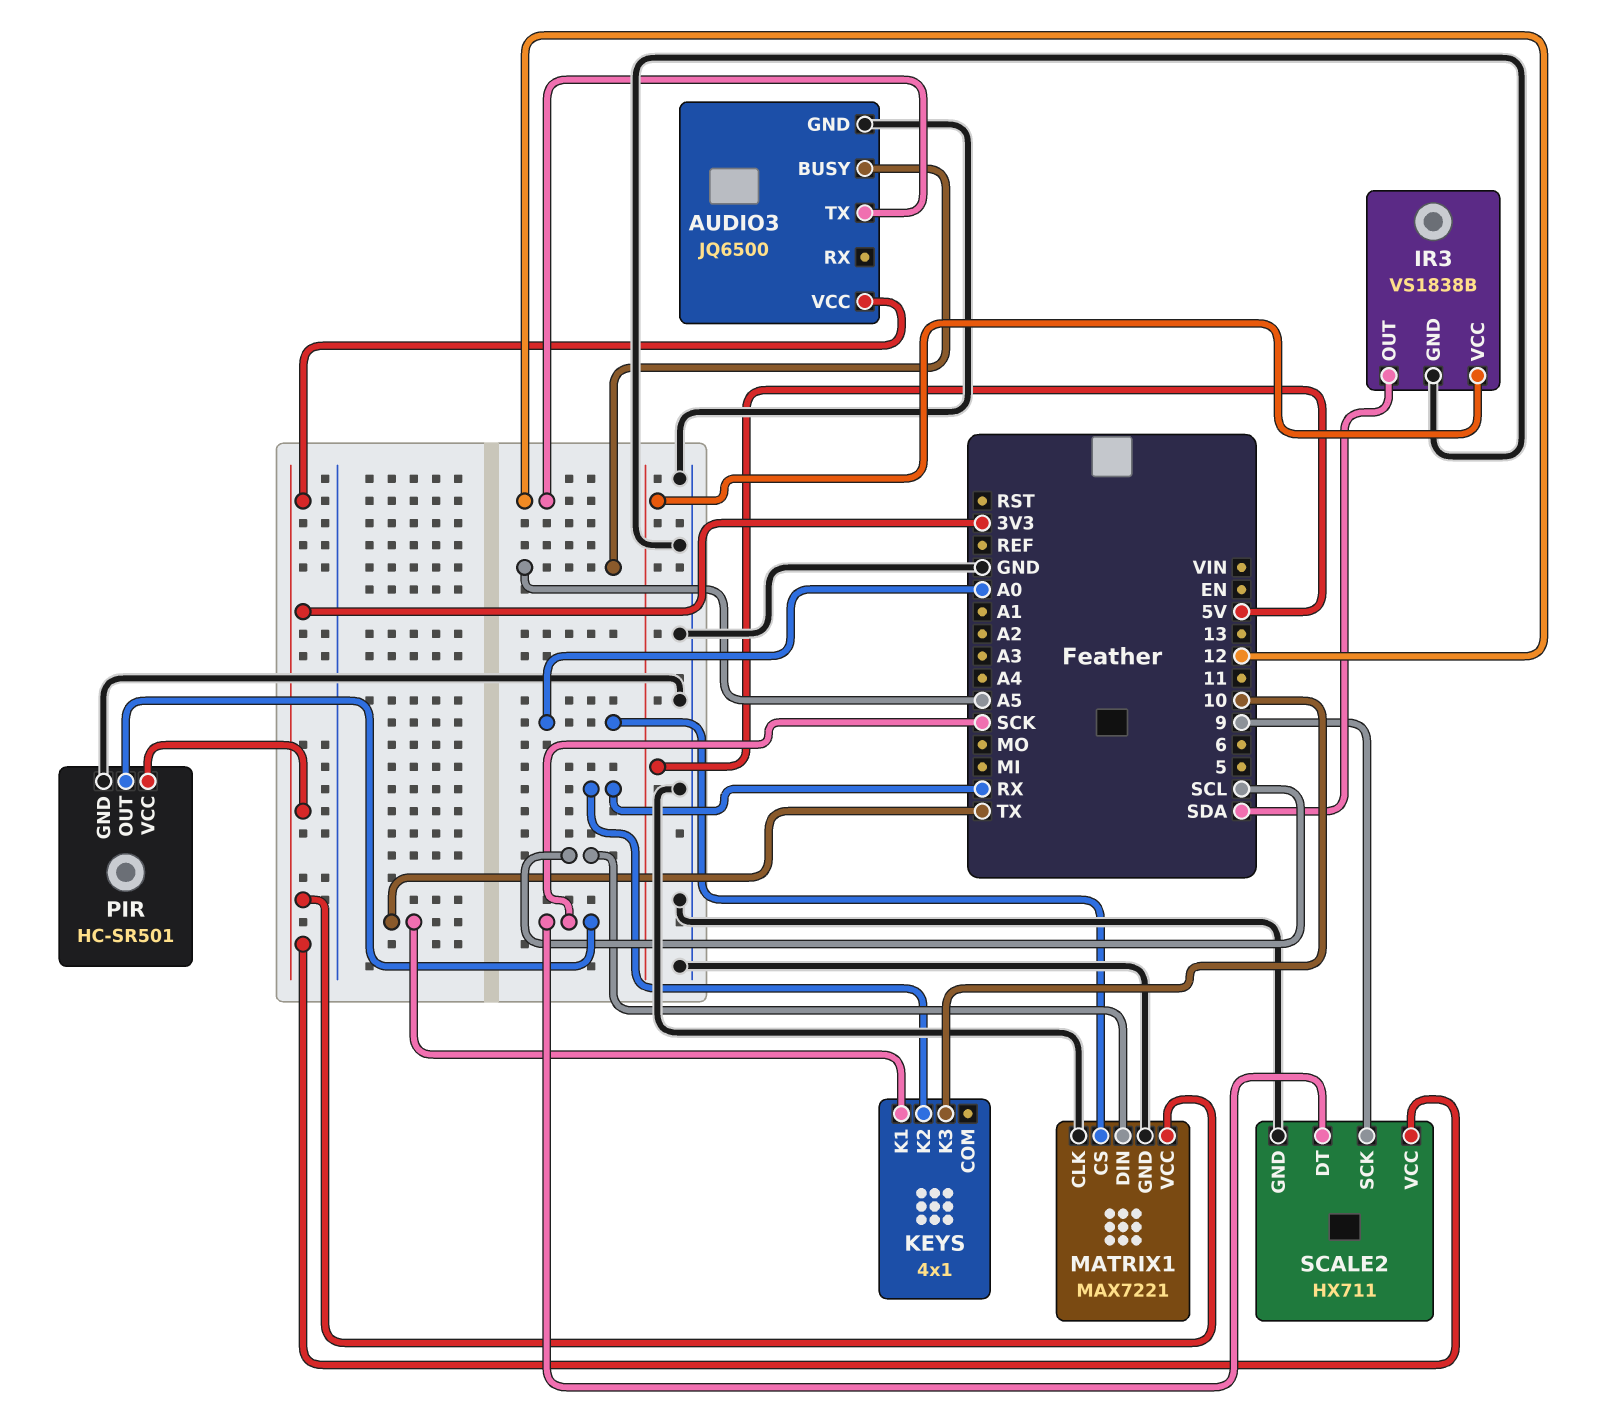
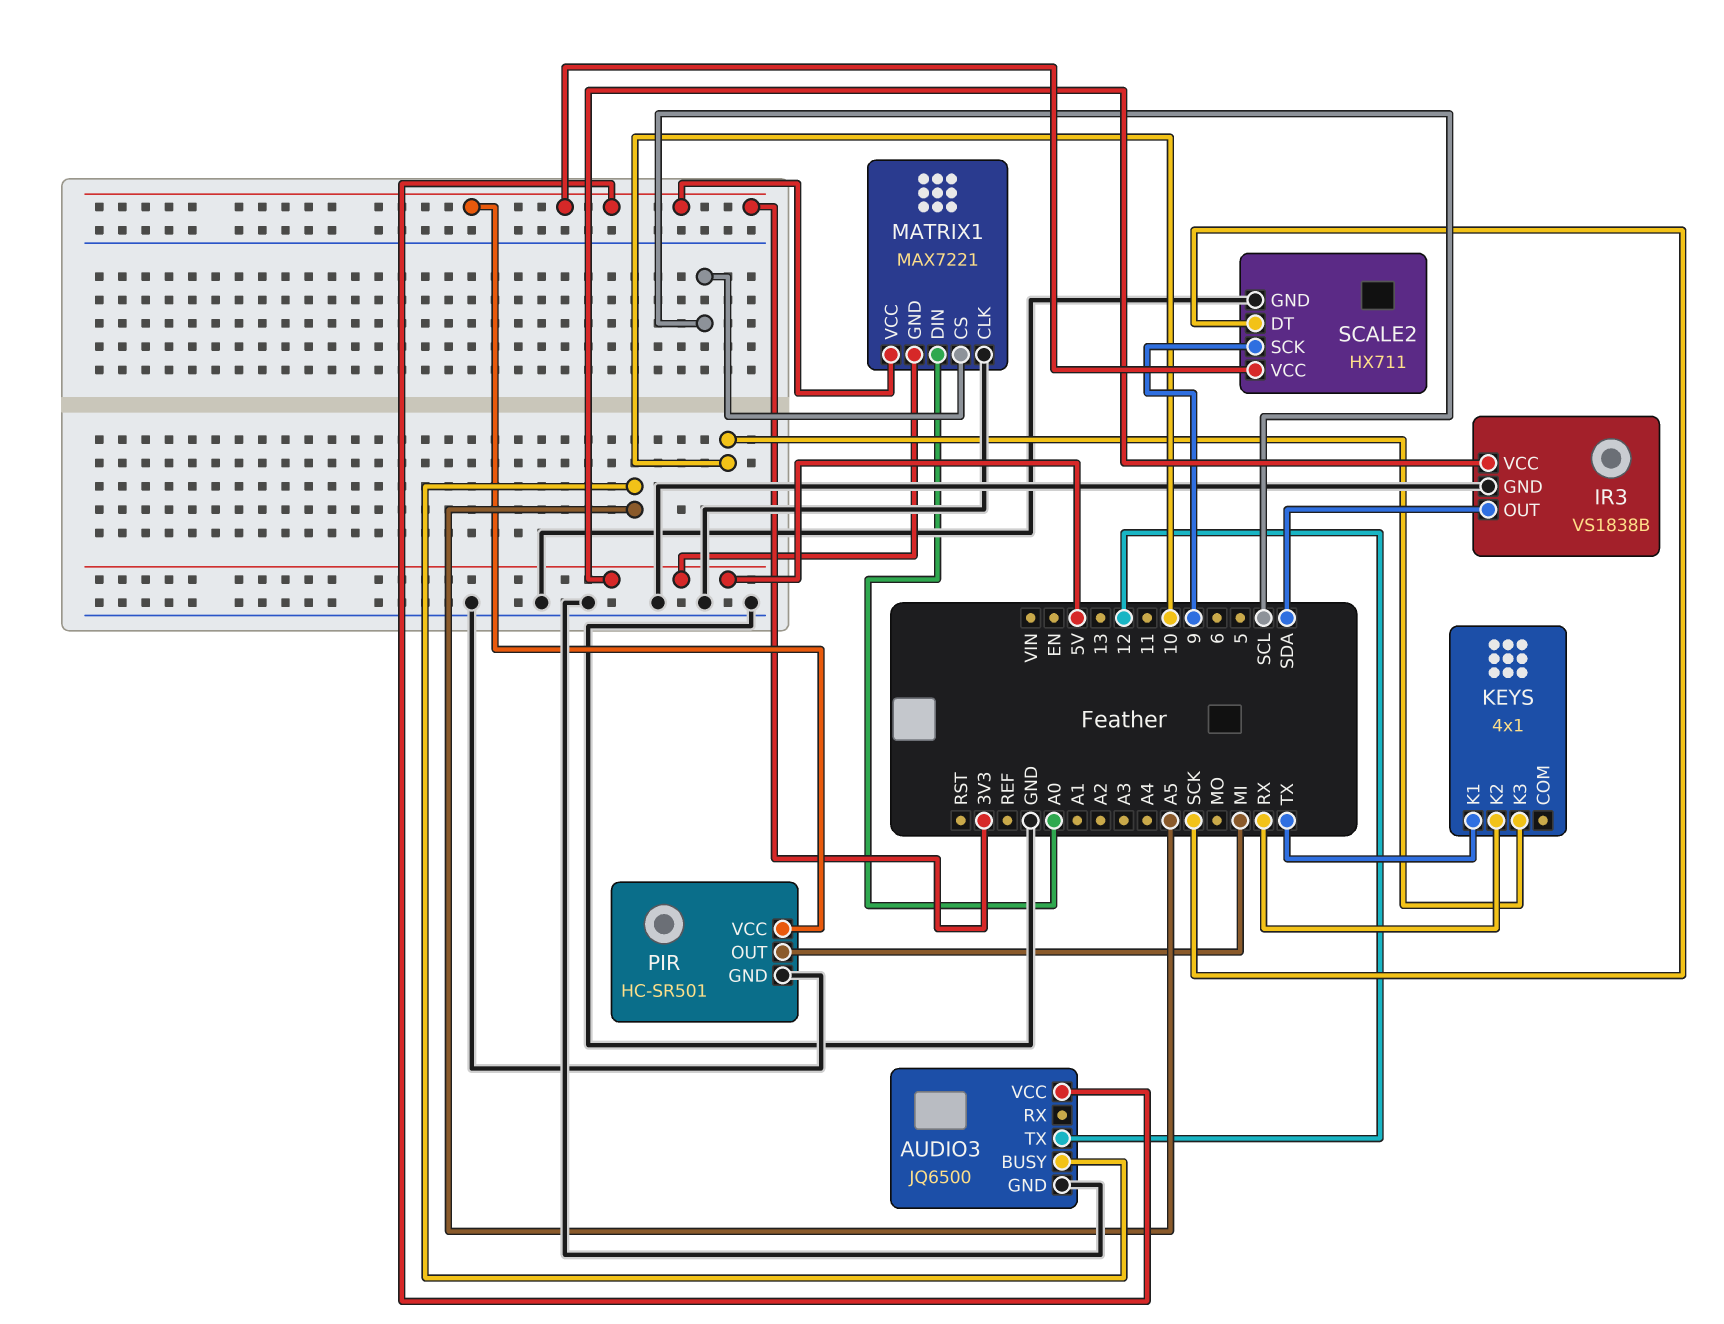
MATRIX1 pin CS: A0 -> SCL
MATRIX1 pin DIN: SCL -> A0
MATRIX1 pin GND: GND -> 5V
PIR pin OUT: SCK -> MI

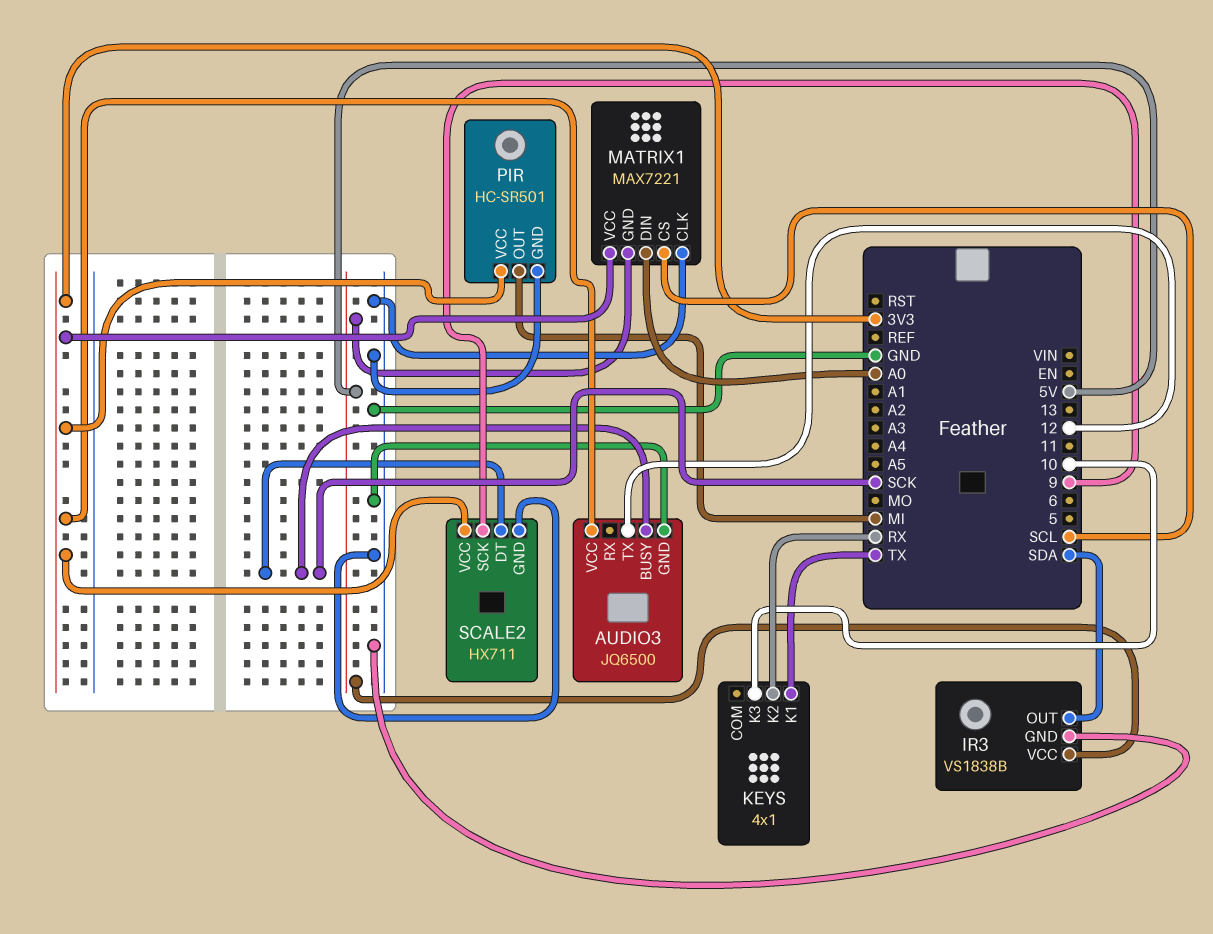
AUDIO3 pin BUSY: A5 -> SCK

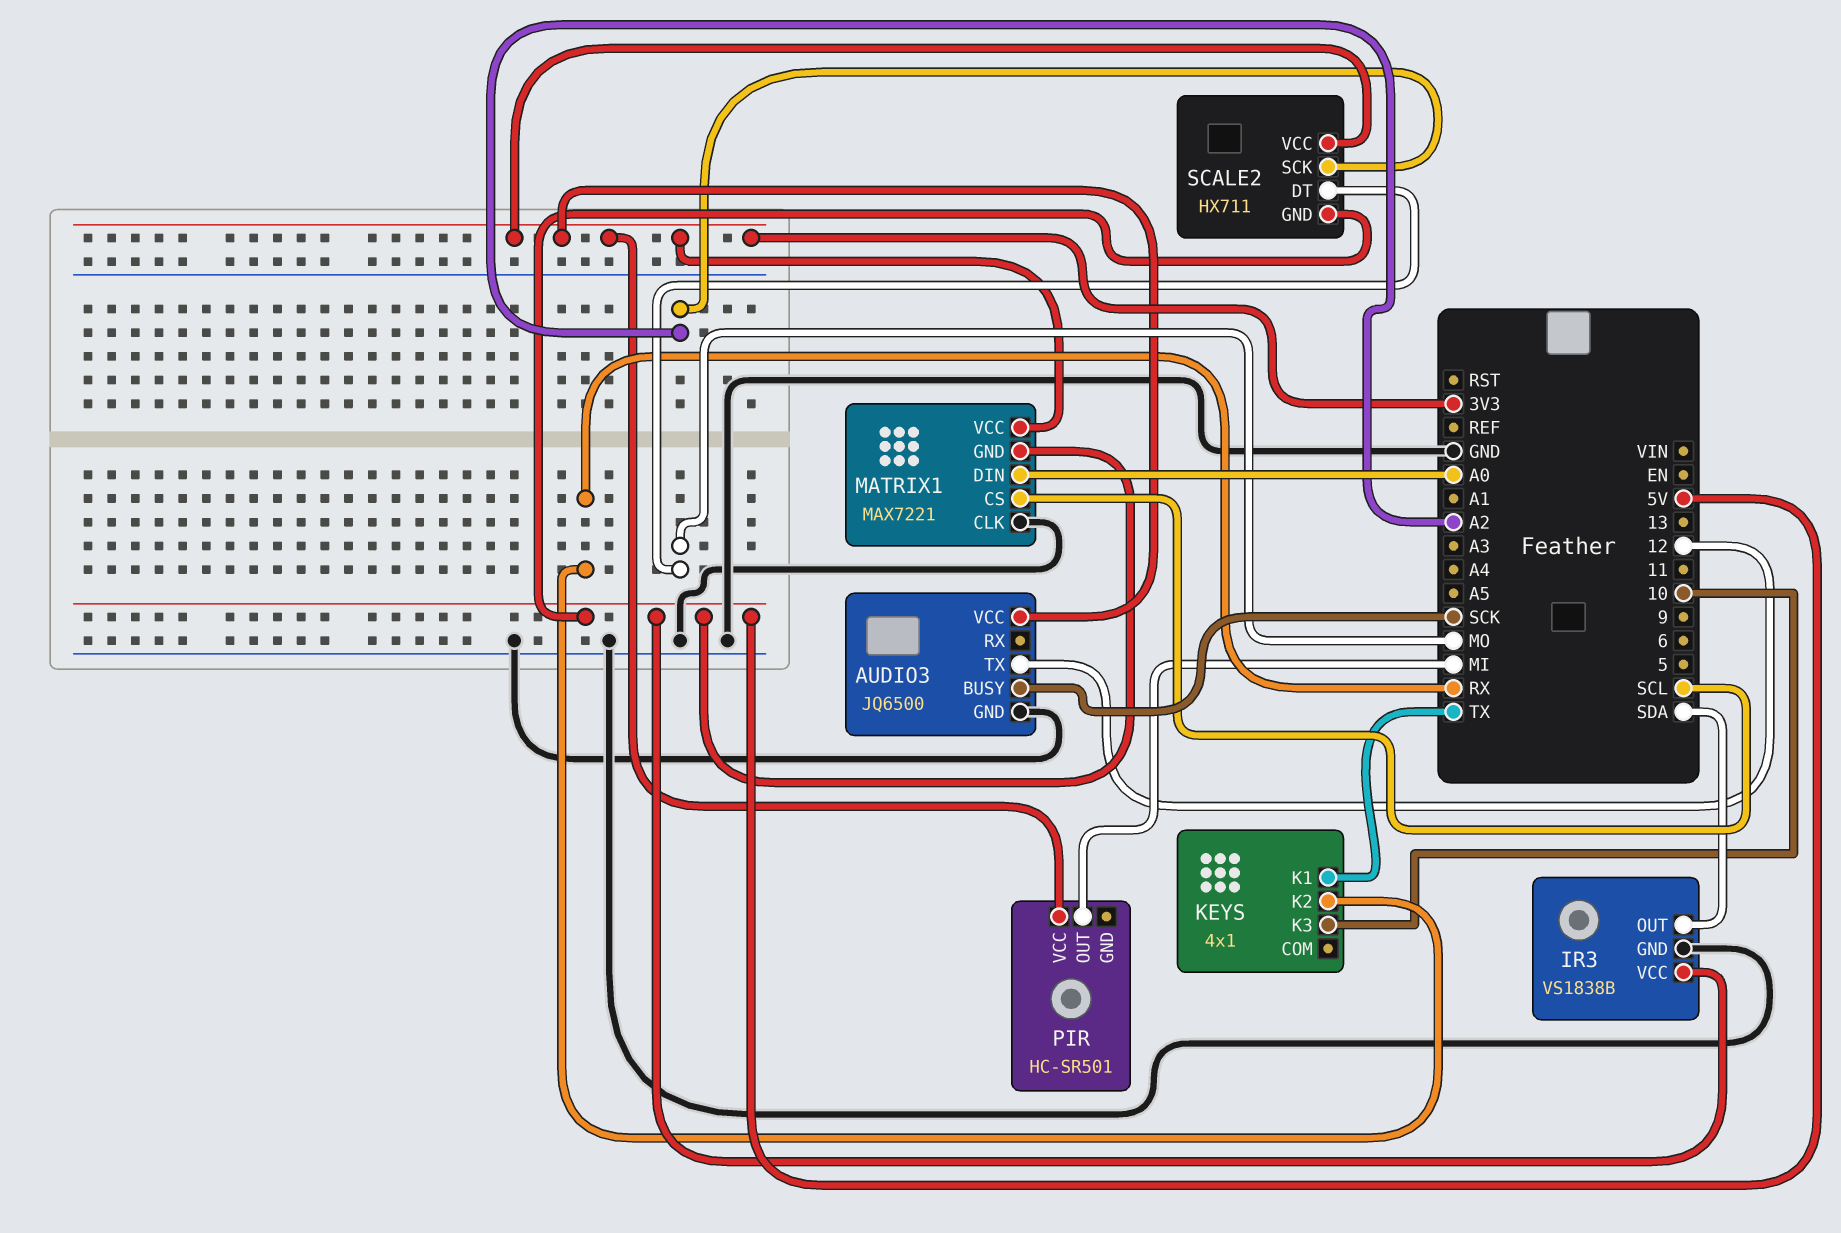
PIR pin GND: GND -> none
SCALE2 pin DT: SCK -> MO
SCALE2 pin GND: GND -> 5V
SCALE2 pin SCK: 9 -> A2

